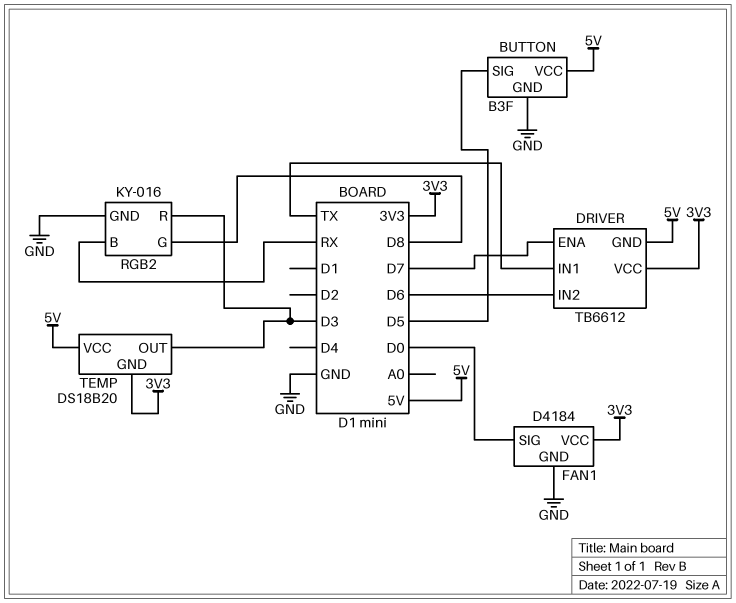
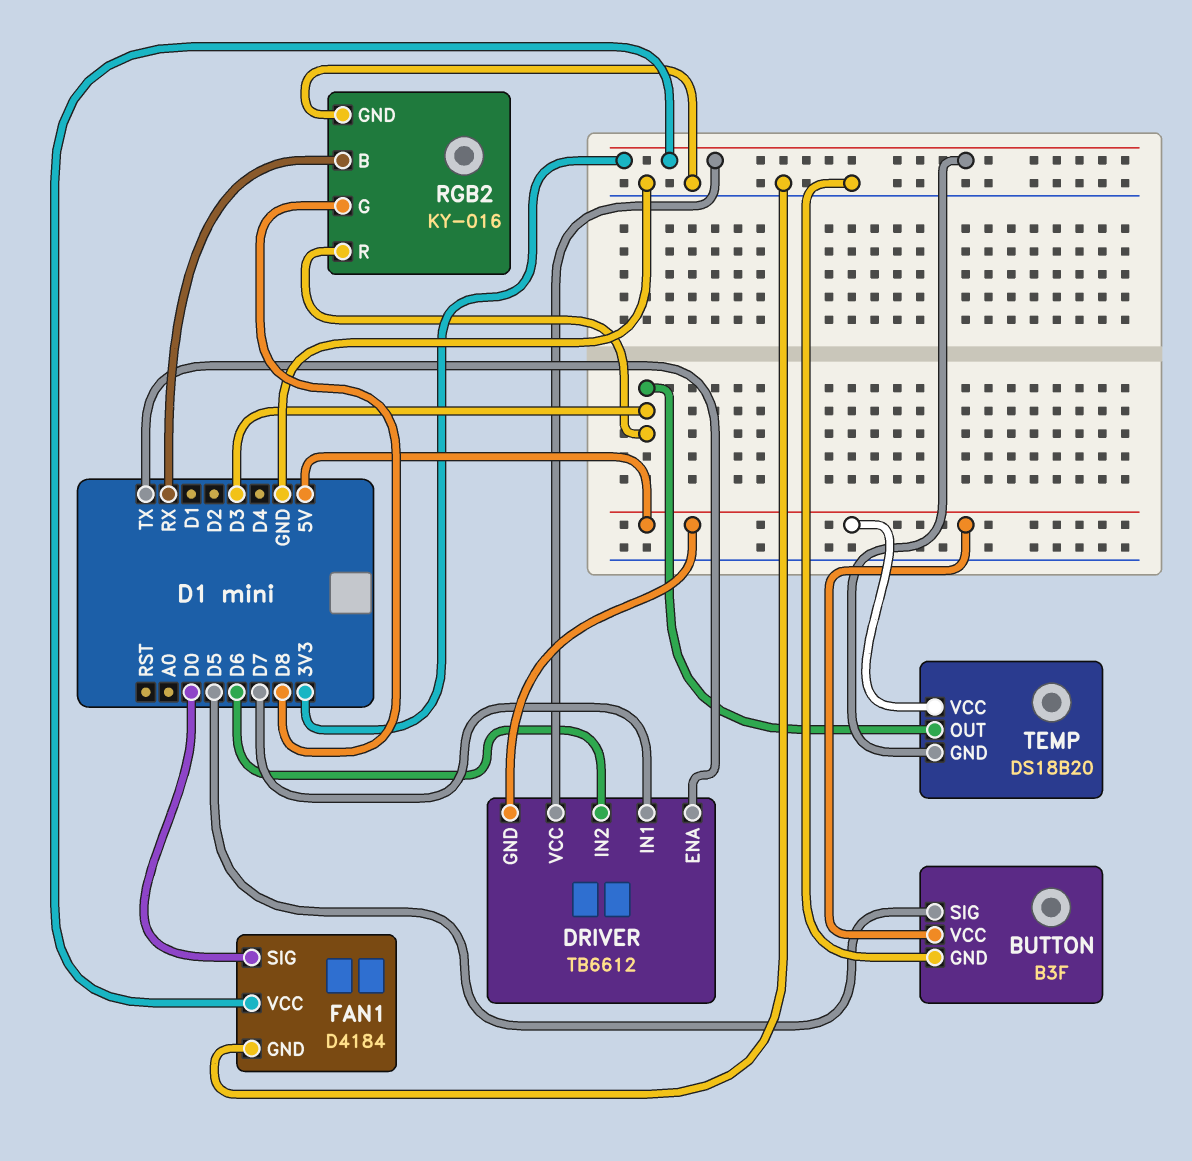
DRIVER pin ENA: D7 -> TX
DRIVER pin IN1: TX -> D7

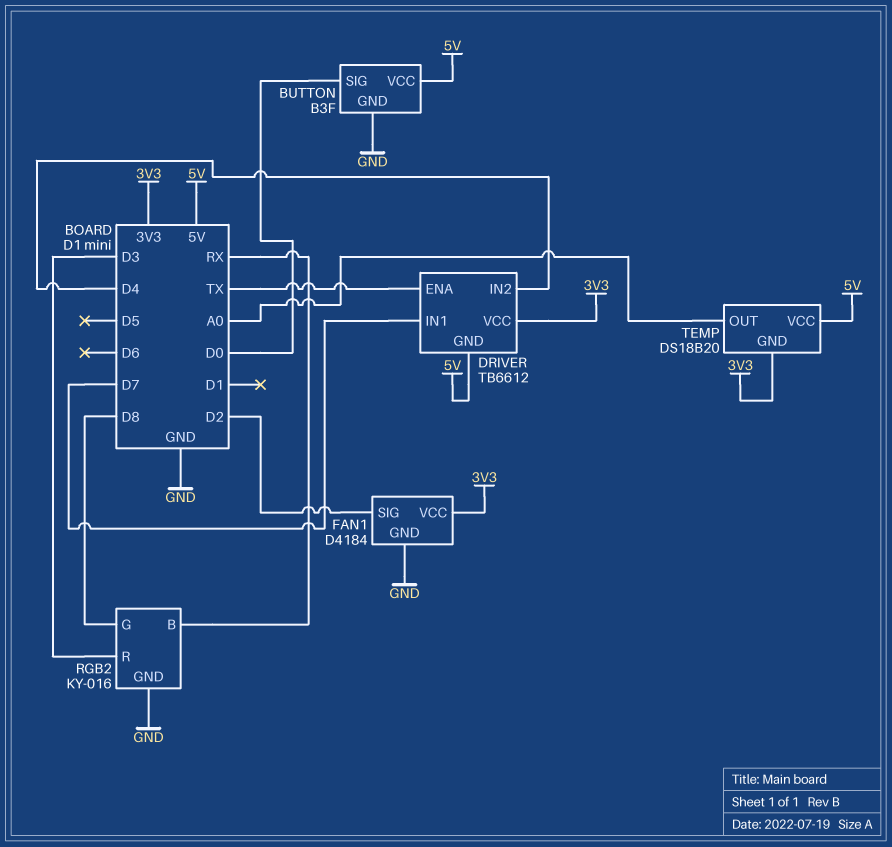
BUTTON pin SIG: D5 -> D0
DRIVER pin IN2: D6 -> D4
FAN1 pin SIG: D0 -> D2
TEMP pin OUT: D3 -> A0

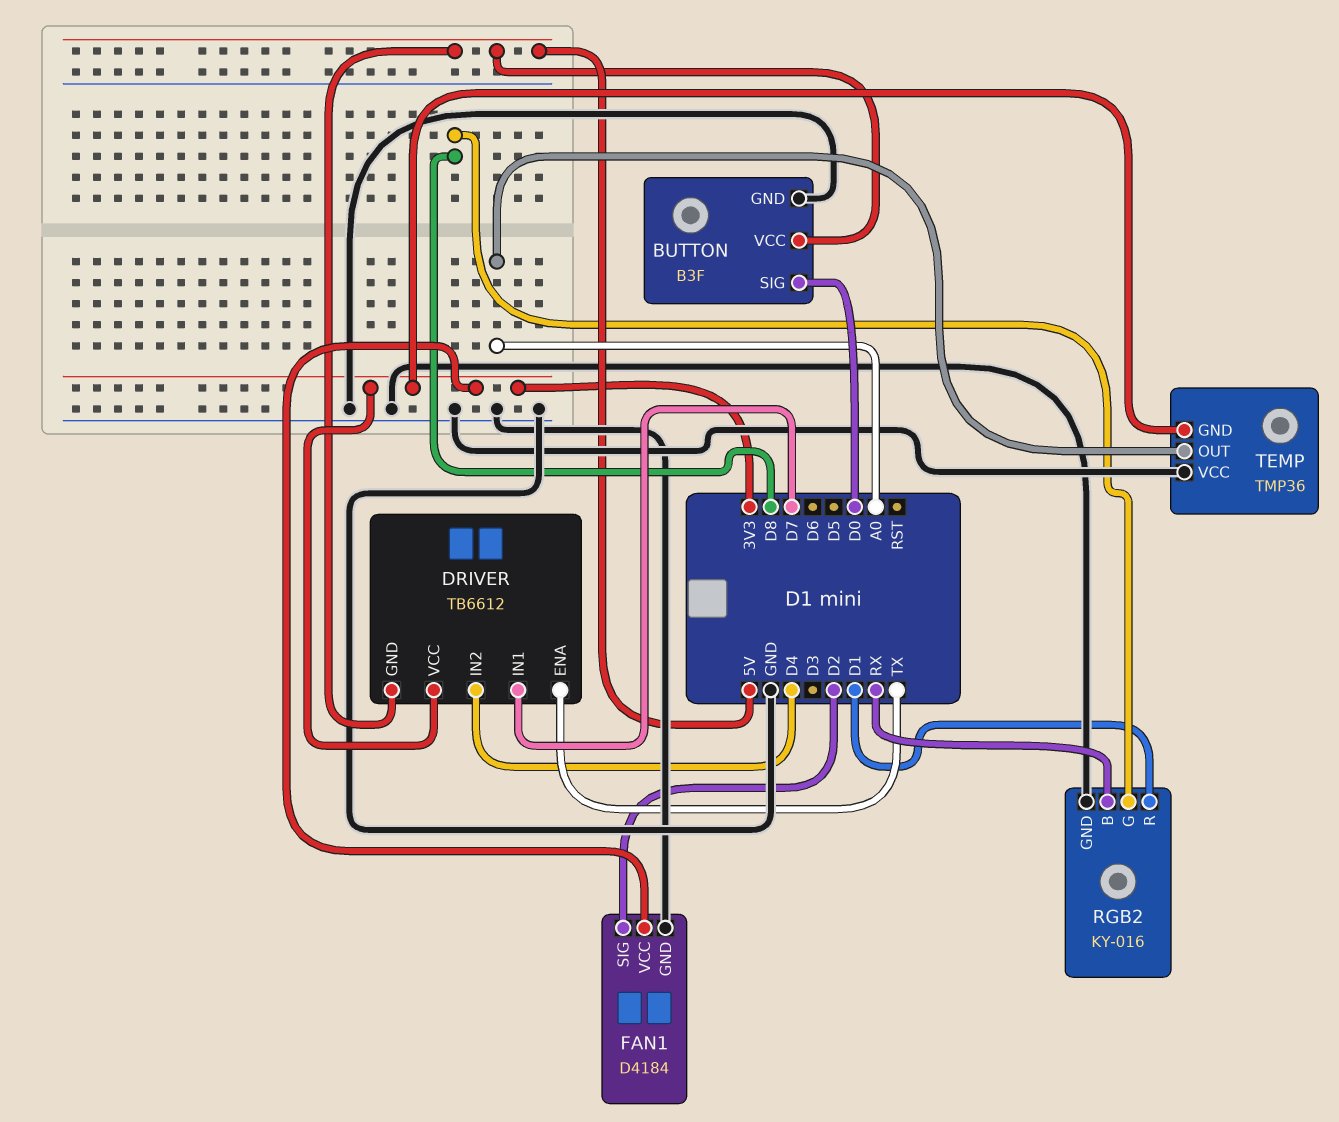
RGB2 pin R: D3 -> D1
TEMP: DS18B20 -> TMP36
TEMP pin VCC: 5V -> GND

